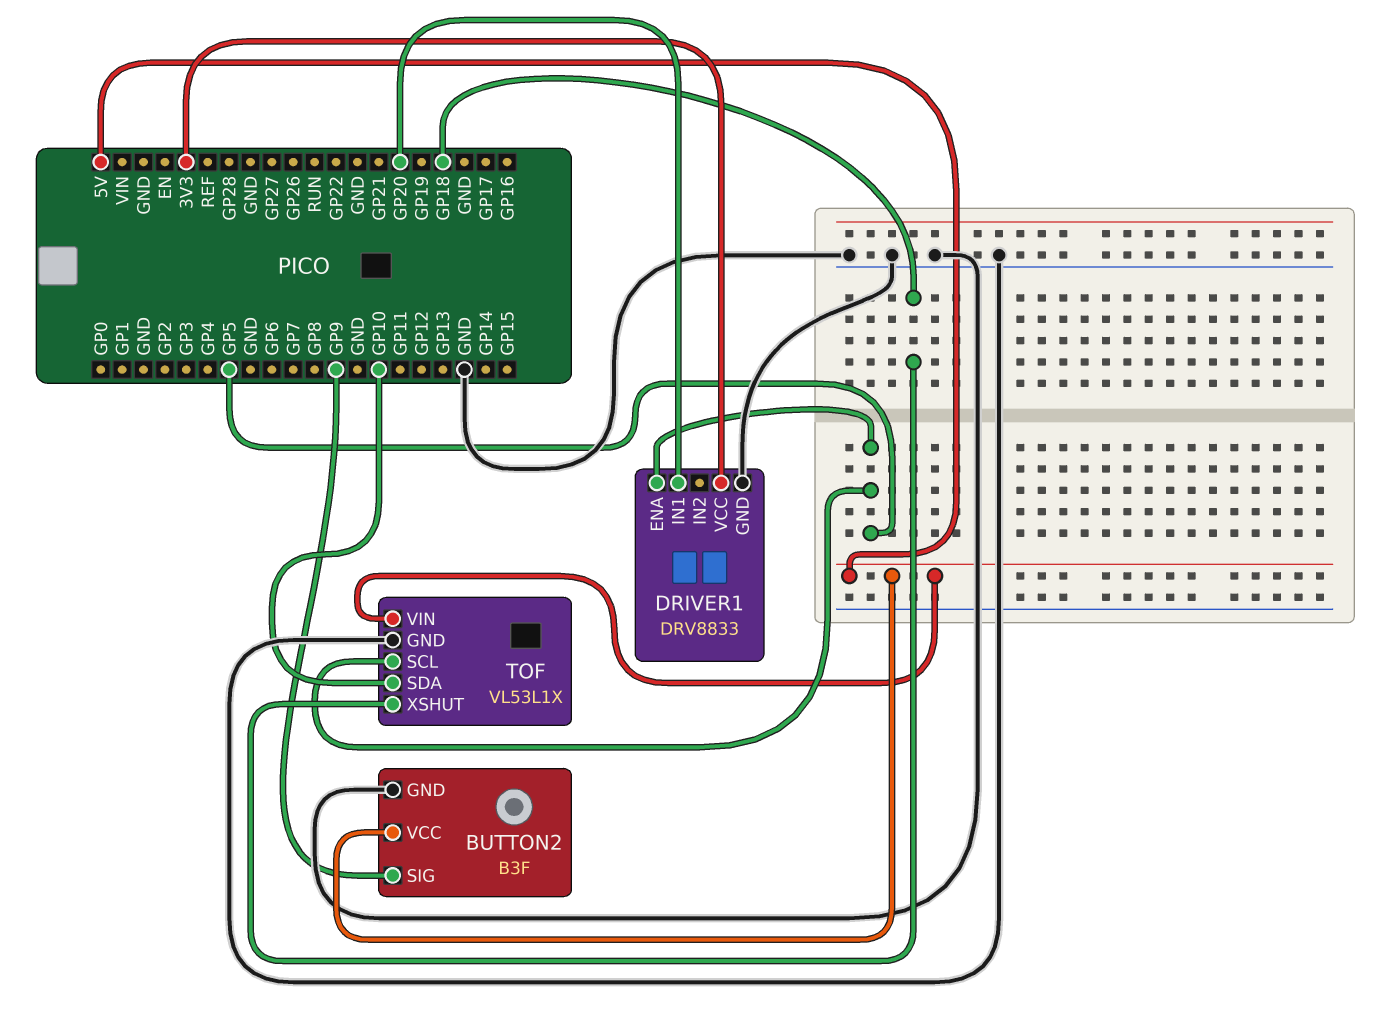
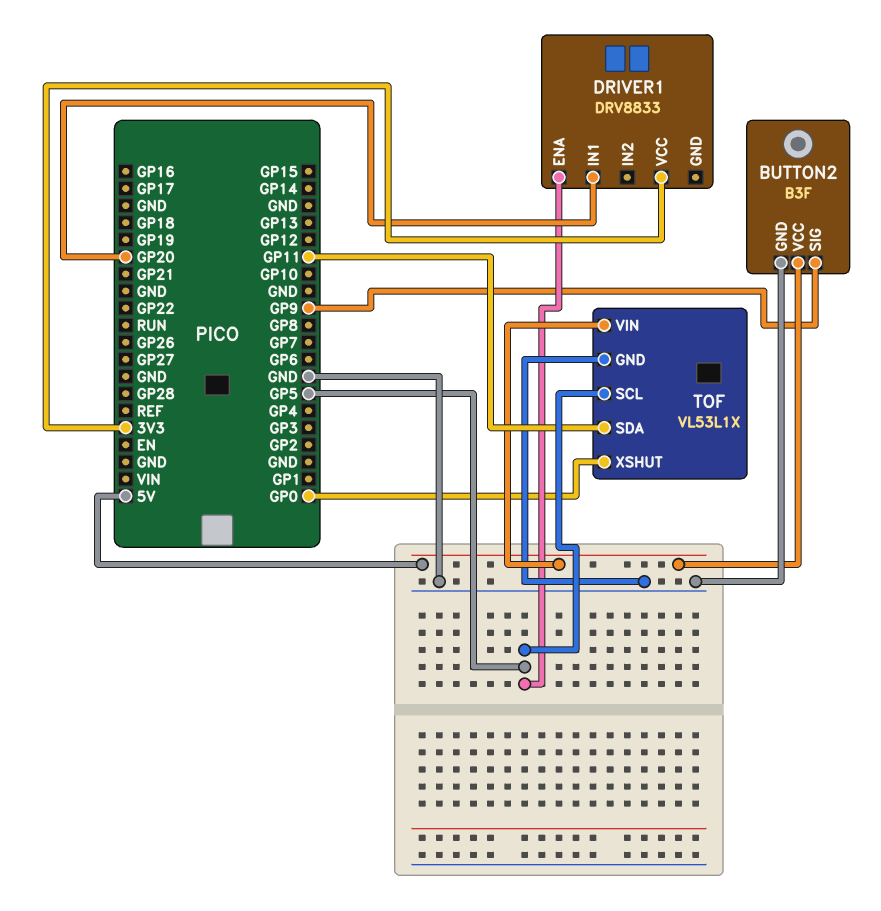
DRIVER1 pin GND: GND -> none
TOF pin SDA: GP10 -> GP11
TOF pin XSHUT: GP18 -> GP0

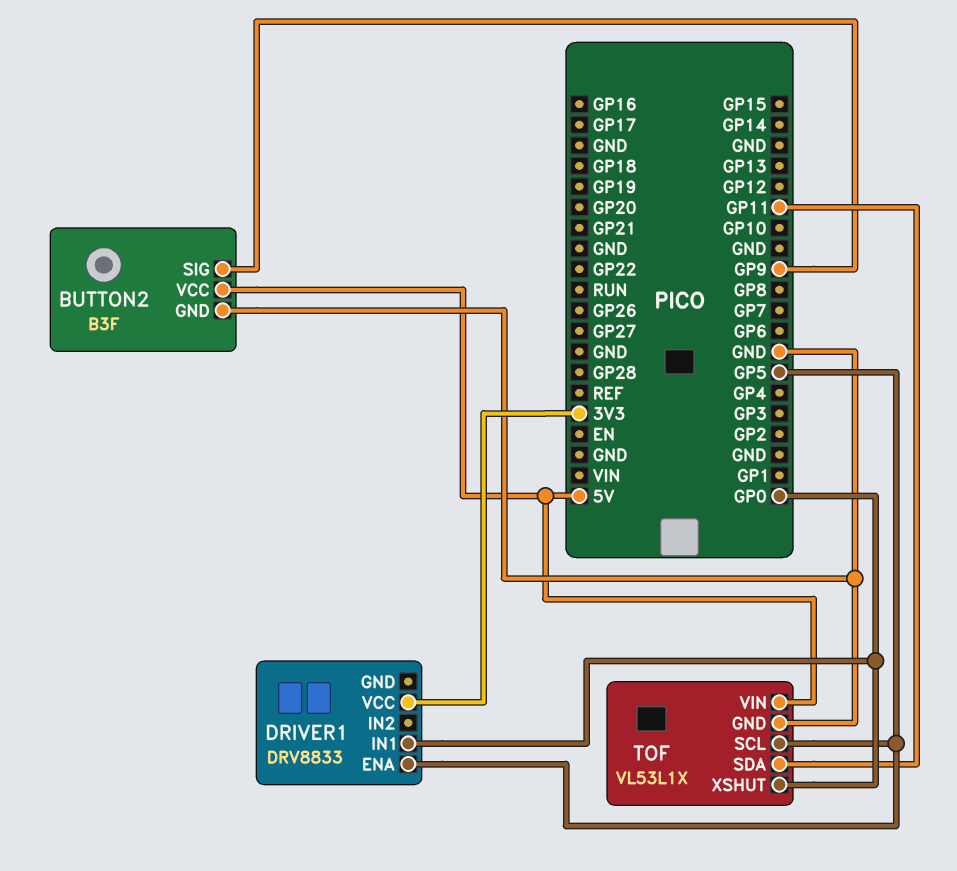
DRIVER1 pin IN1: GP20 -> GP0

